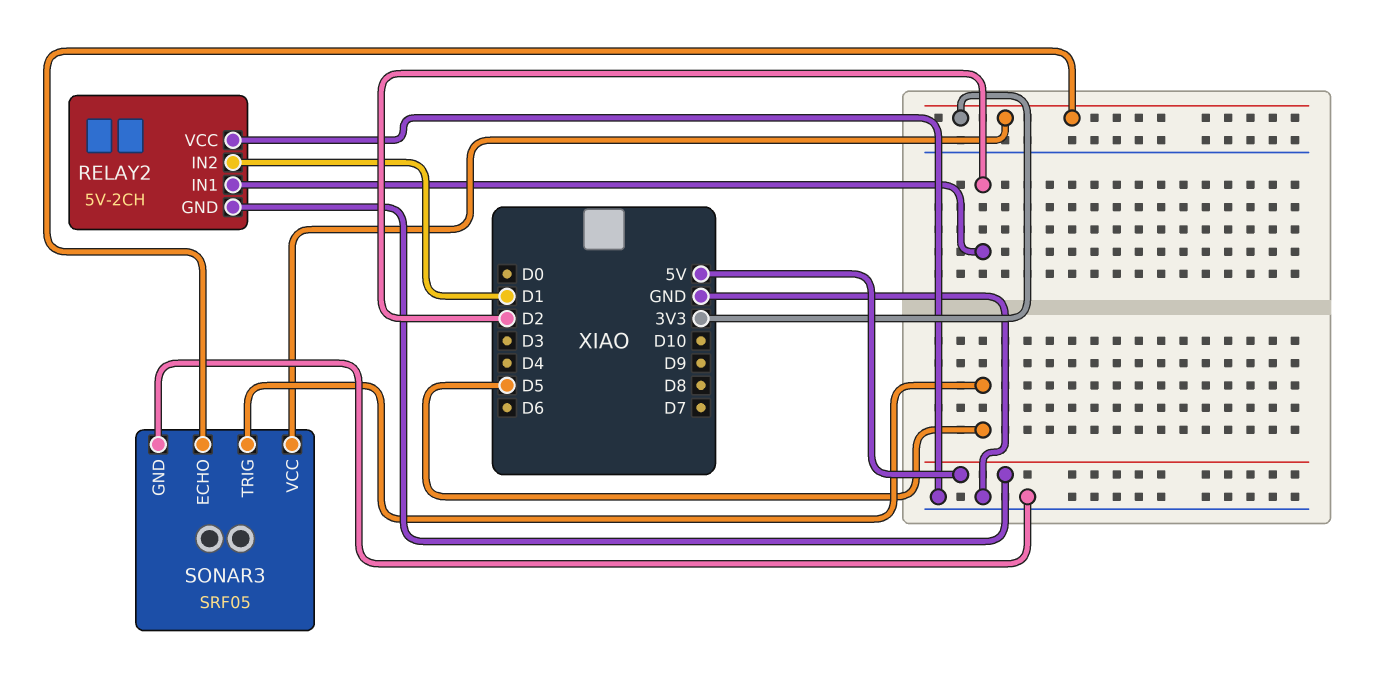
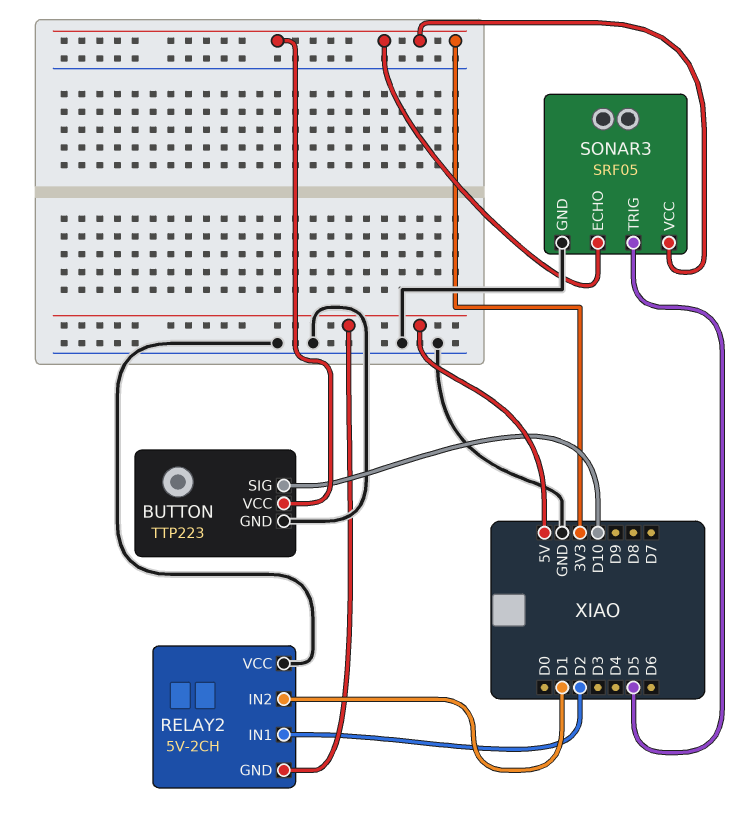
BUTTON: none -> TTP223
BUTTON pin GND: none -> GND
BUTTON pin SIG: none -> D10
BUTTON pin VCC: none -> 3V3

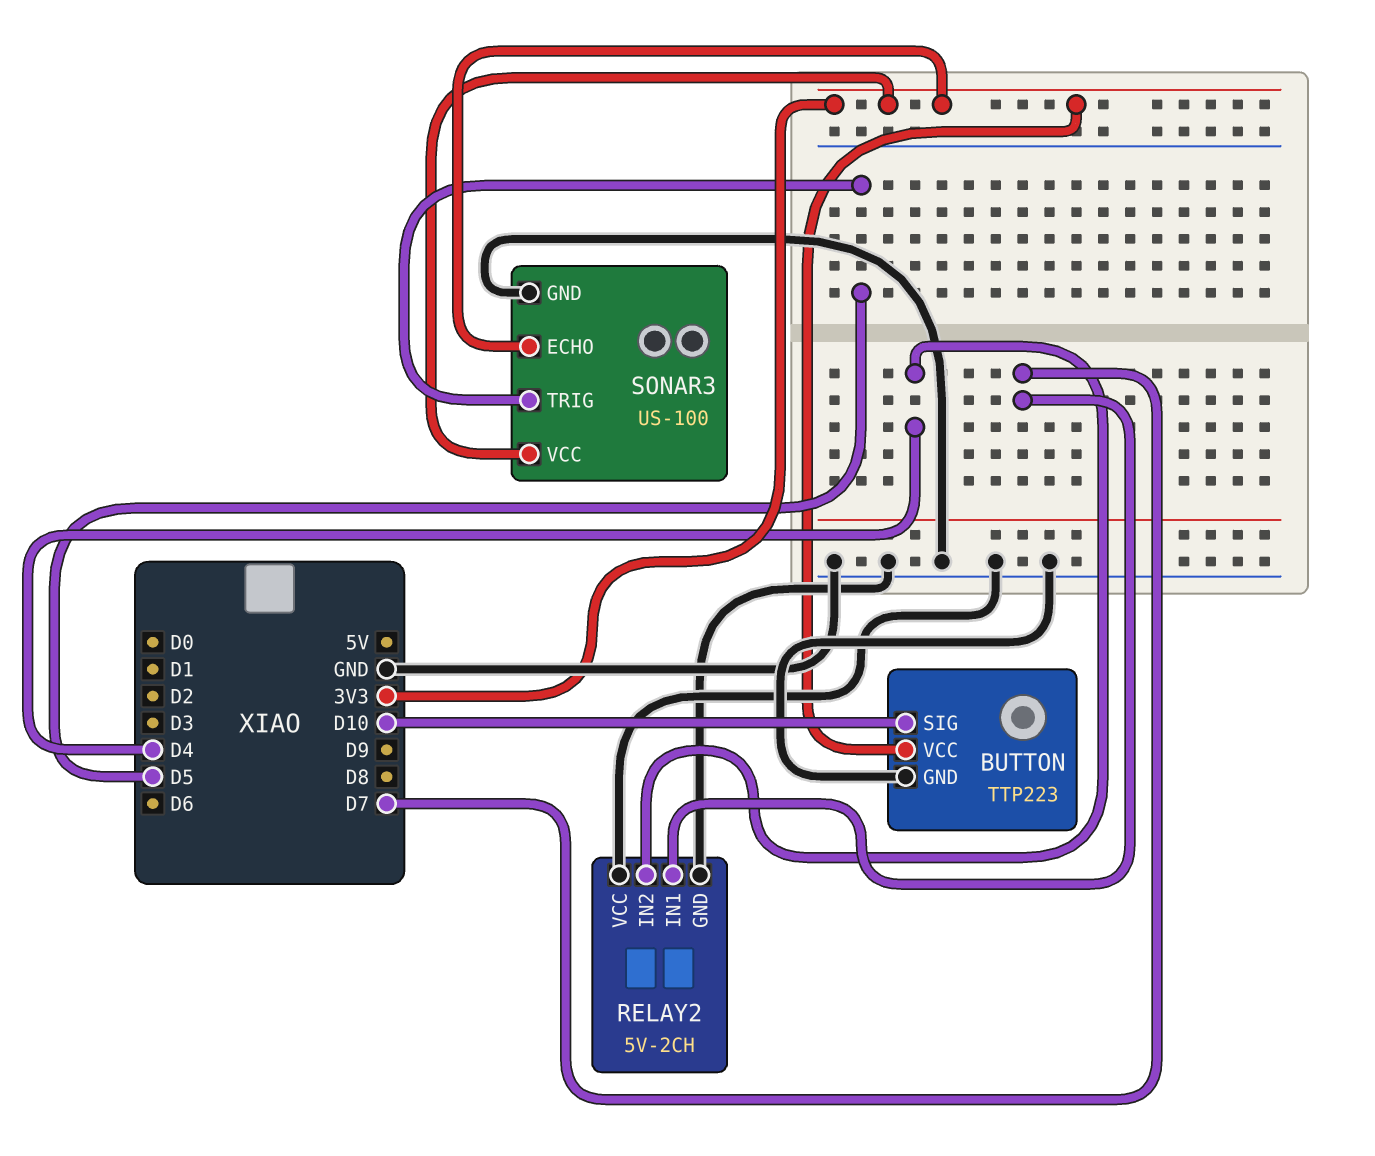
RELAY2 pin GND: 5V -> GND
RELAY2 pin IN1: D2 -> D7
RELAY2 pin IN2: D1 -> D4
SONAR3: SRF05 -> US-100

